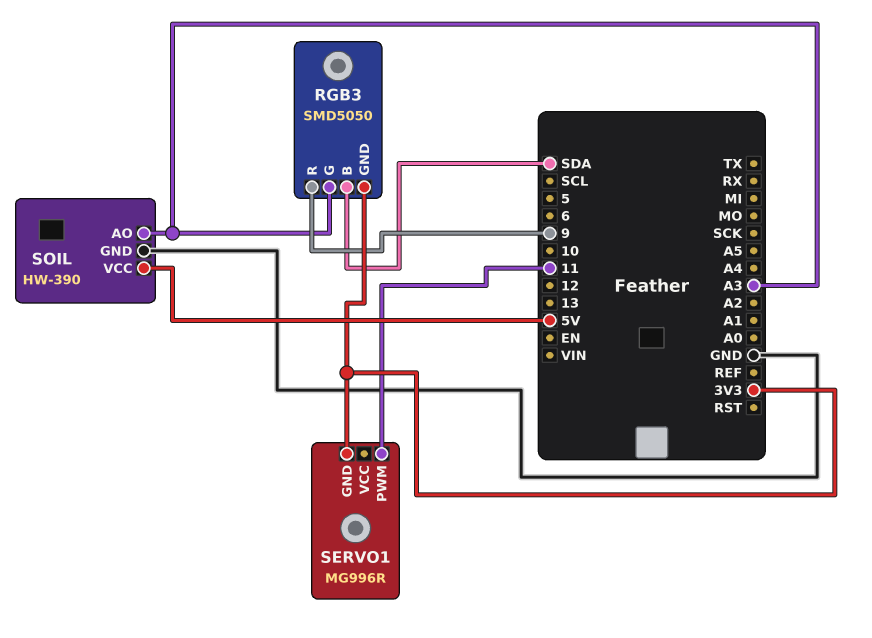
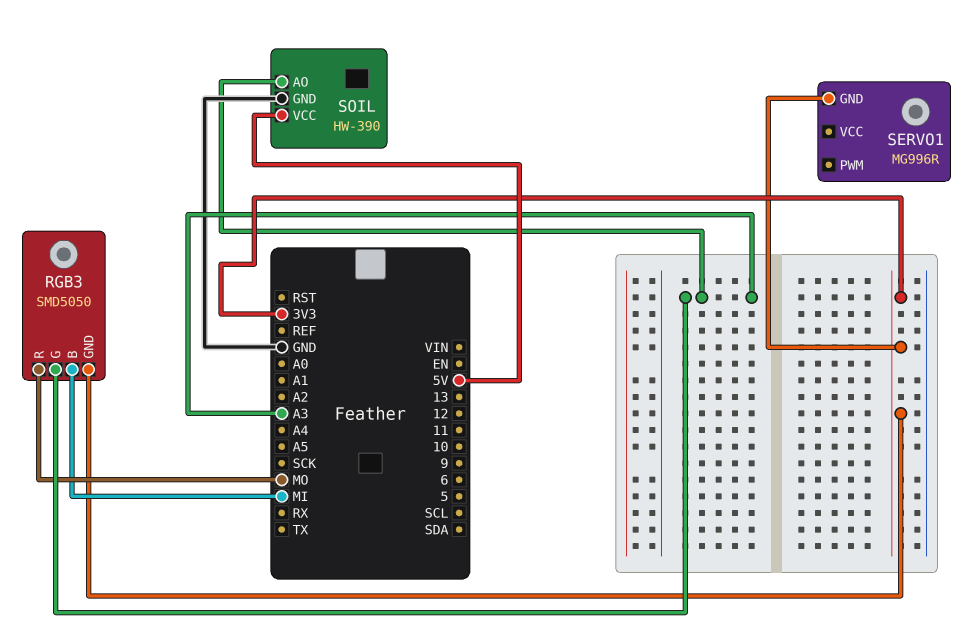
RGB3 pin B: SDA -> MI
RGB3 pin R: 9 -> MO
SERVO1 pin PWM: 11 -> none

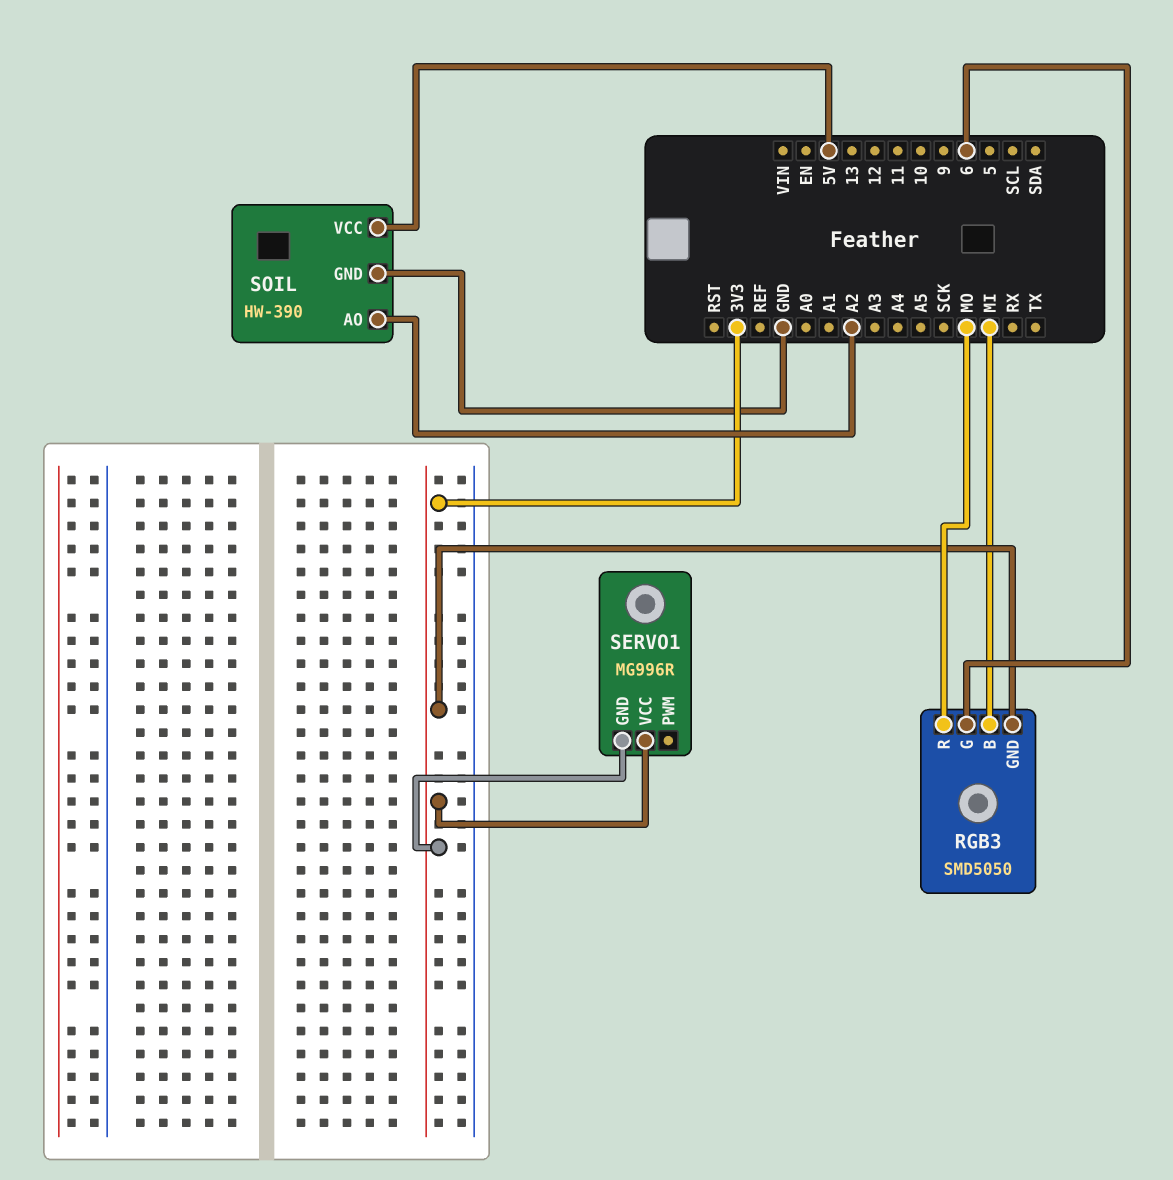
RGB3 pin G: A3 -> 6
SERVO1 pin VCC: none -> 3V3
SOIL pin AO: A3 -> A2

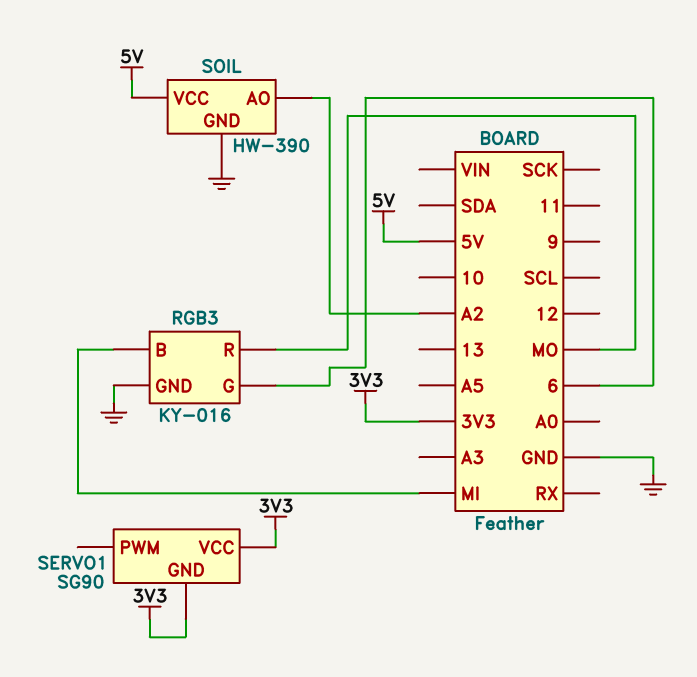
RGB3: SMD5050 -> KY-016
RGB3 pin GND: 3V3 -> GND
SERVO1: MG996R -> SG90

